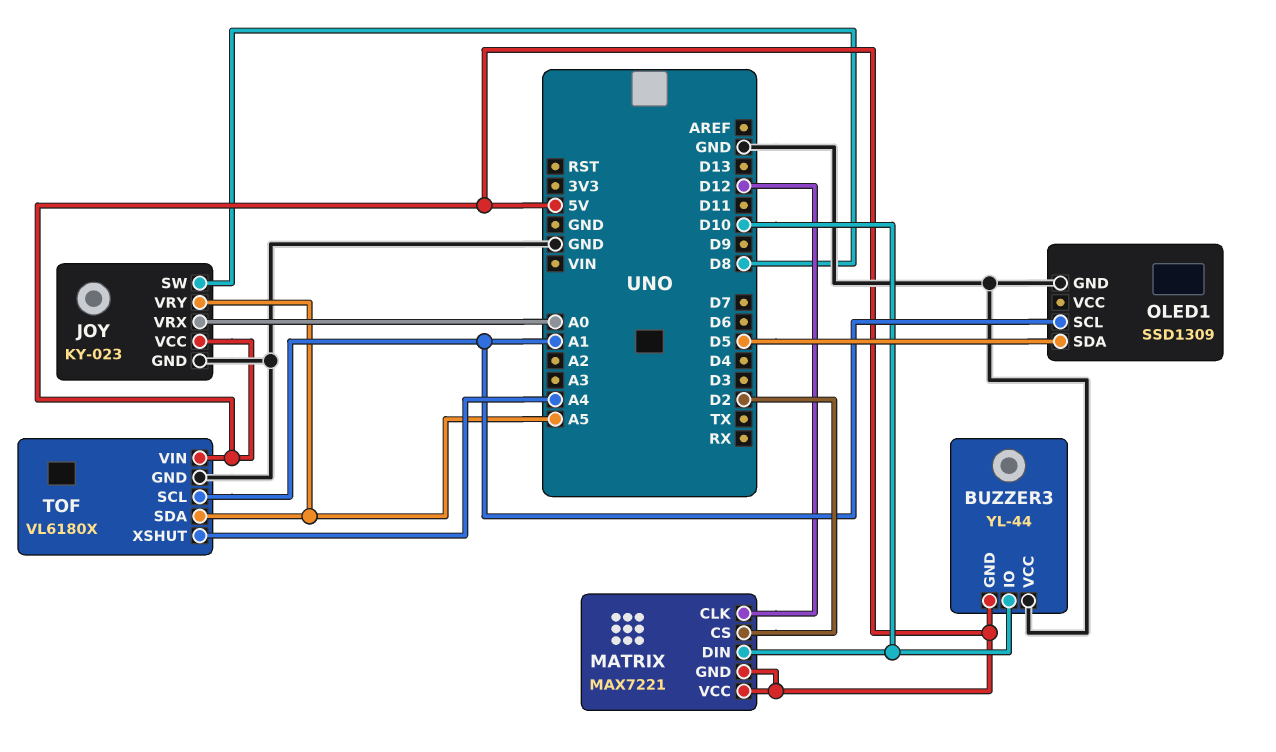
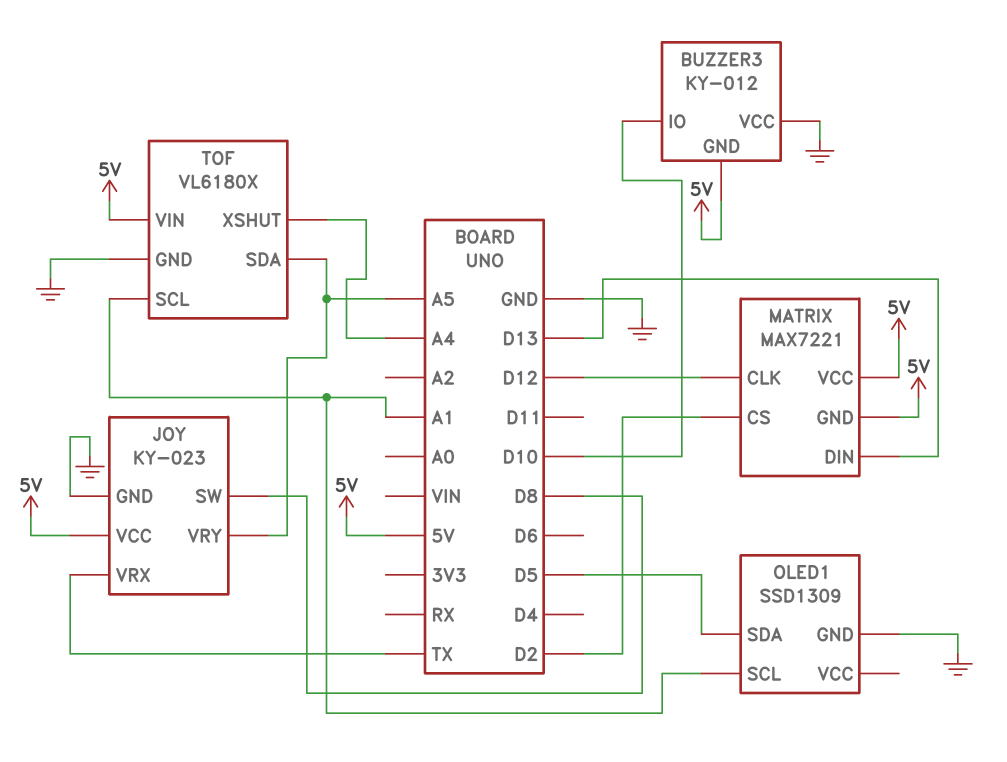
BUZZER3: YL-44 -> KY-012
JOY pin VRX: A0 -> TX
MATRIX pin DIN: D10 -> D13

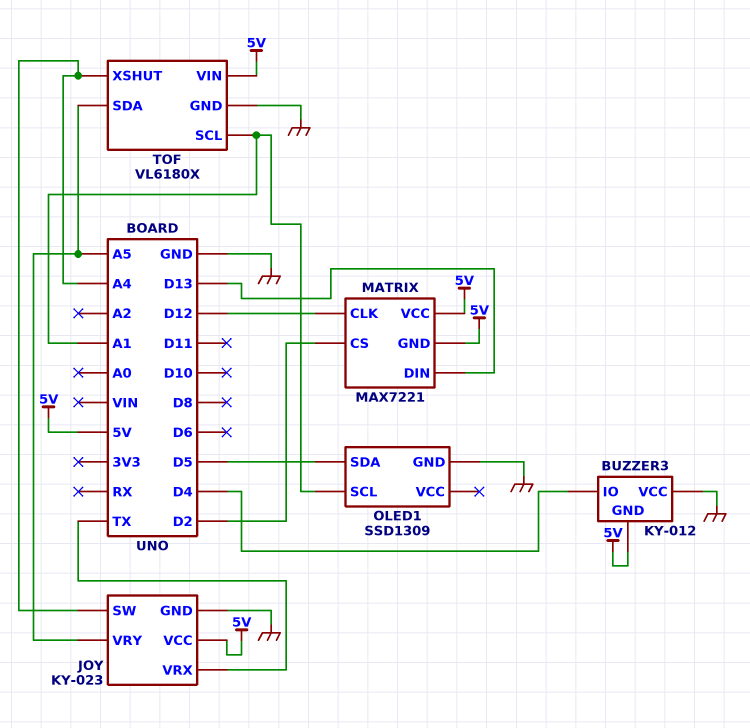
BUZZER3 pin IO: D10 -> D4
JOY pin SW: D8 -> A4

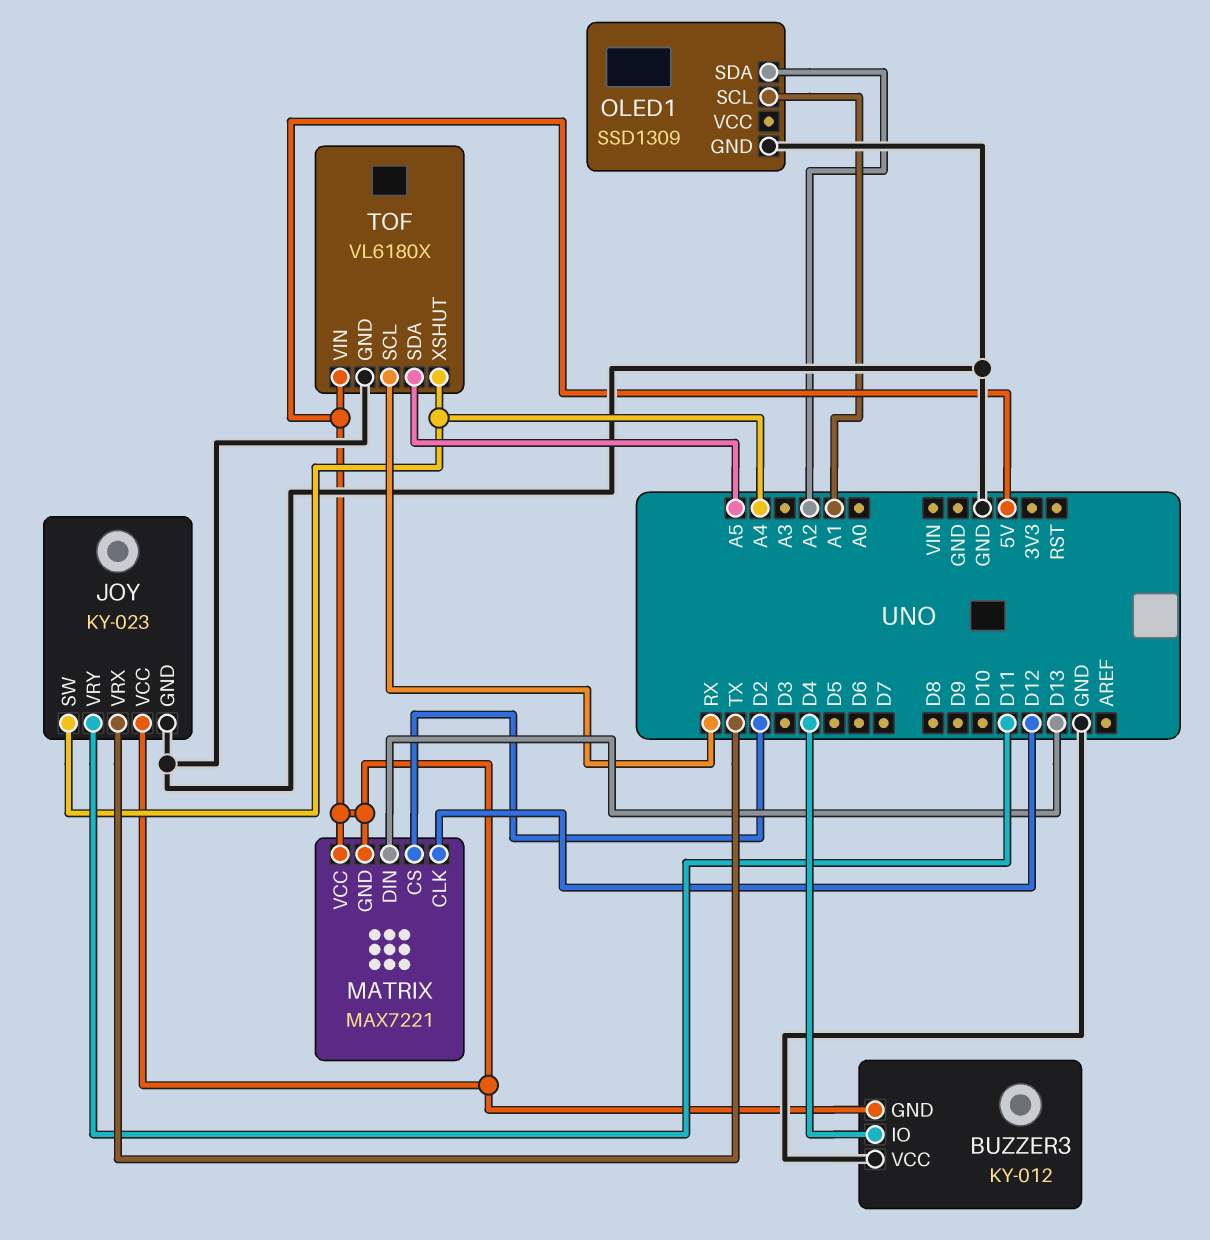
JOY pin VRY: A5 -> D11
OLED1 pin SDA: D5 -> A2
TOF pin SCL: A1 -> RX

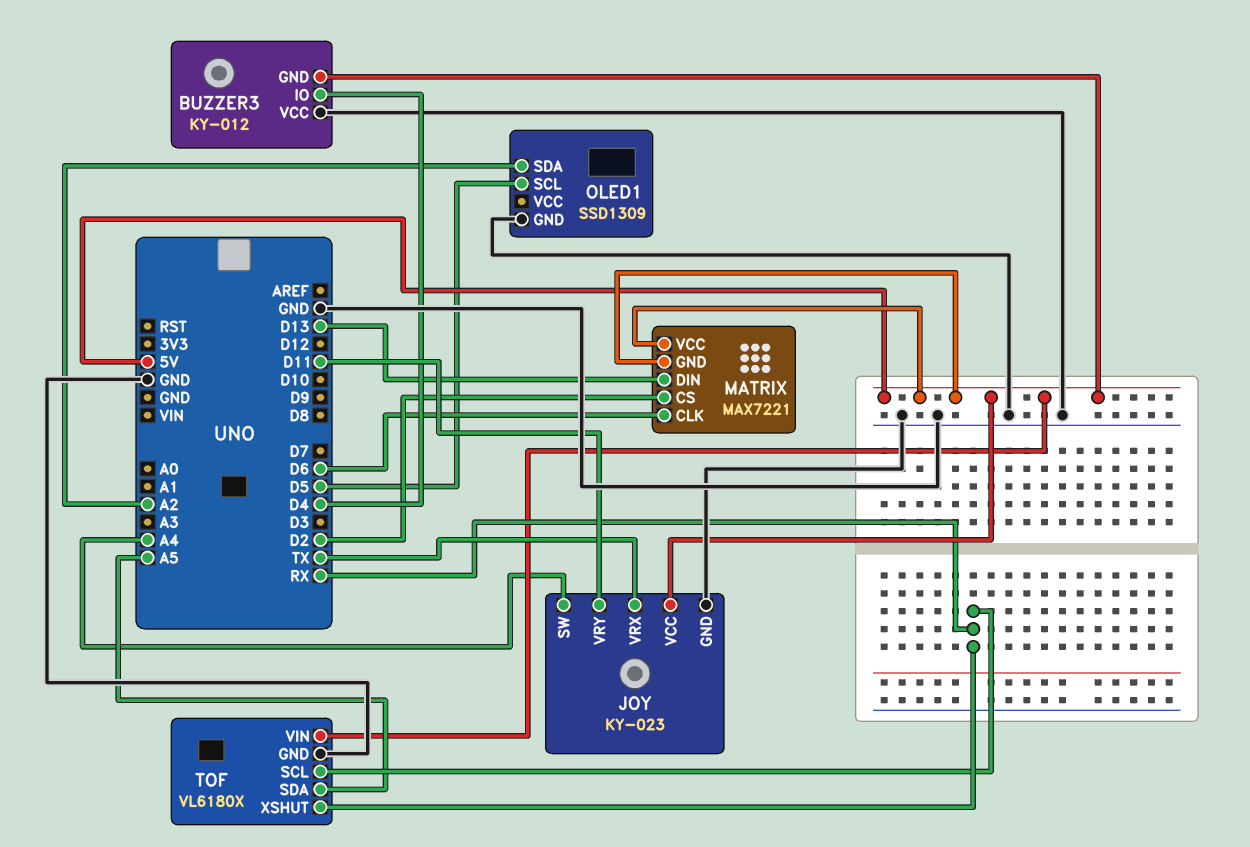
MATRIX pin CLK: D12 -> D6
OLED1 pin SCL: A1 -> D5
TOF pin XSHUT: A4 -> RX

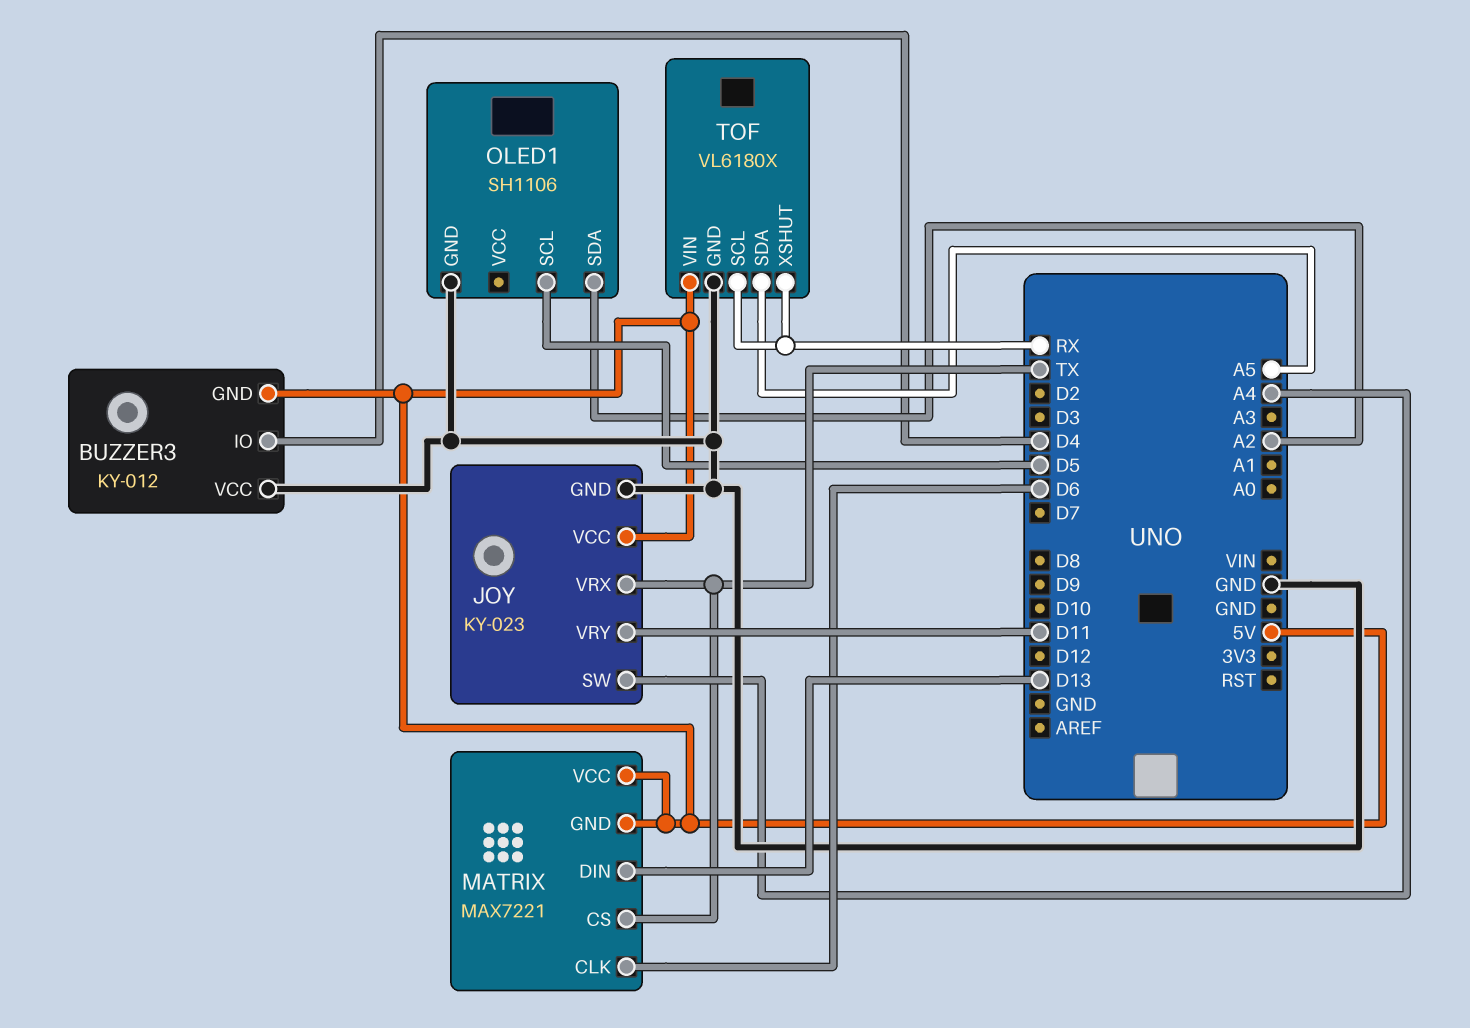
MATRIX pin CS: D2 -> TX
OLED1: SSD1309 -> SH1106

